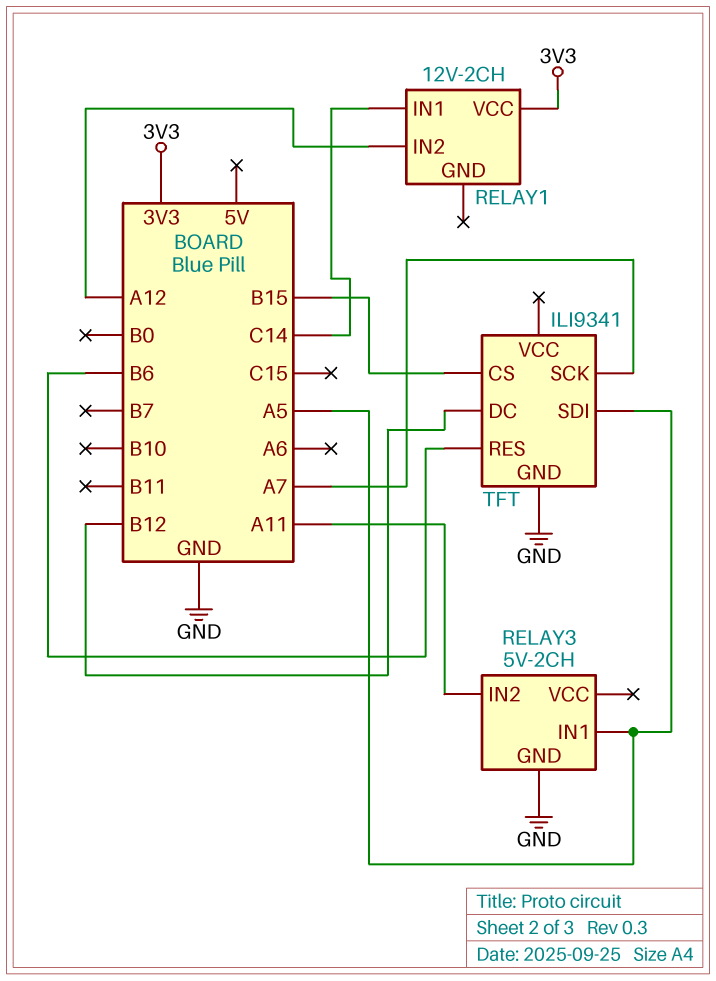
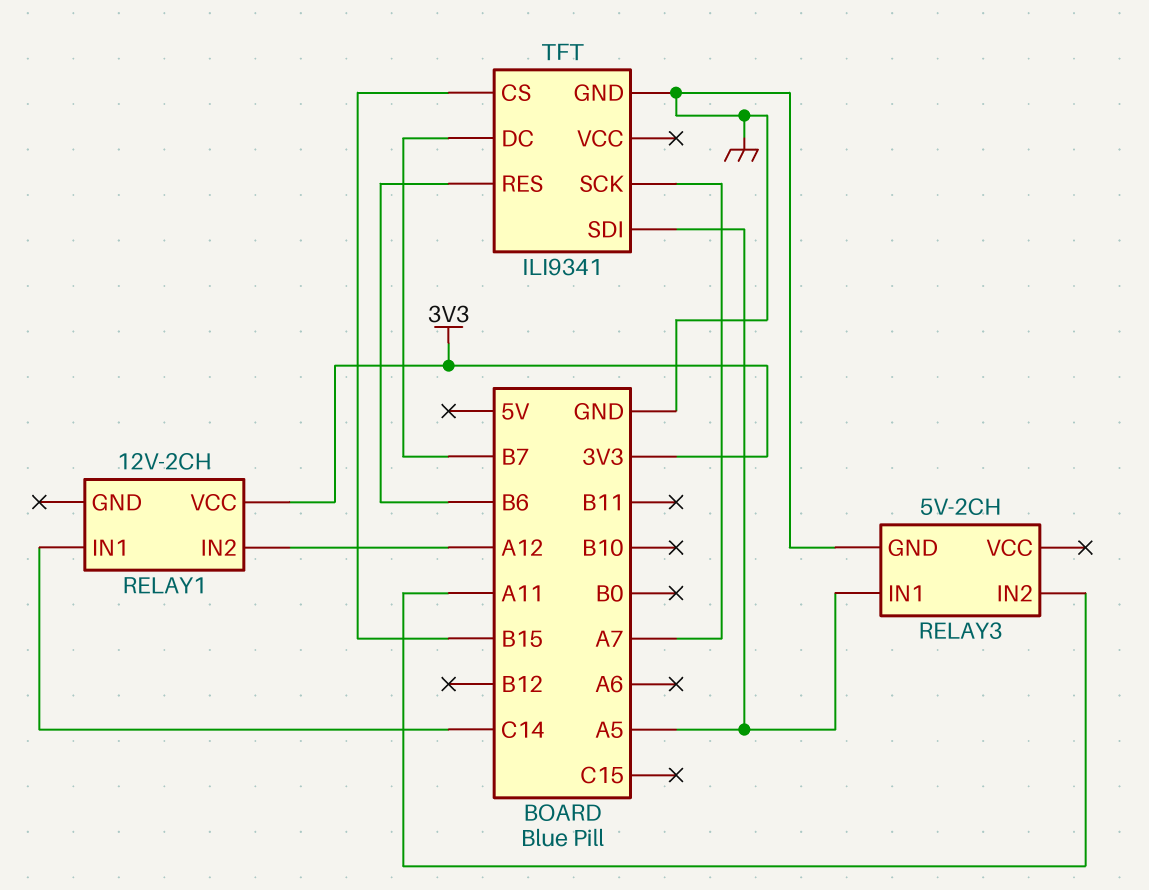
TFT pin DC: B12 -> B7

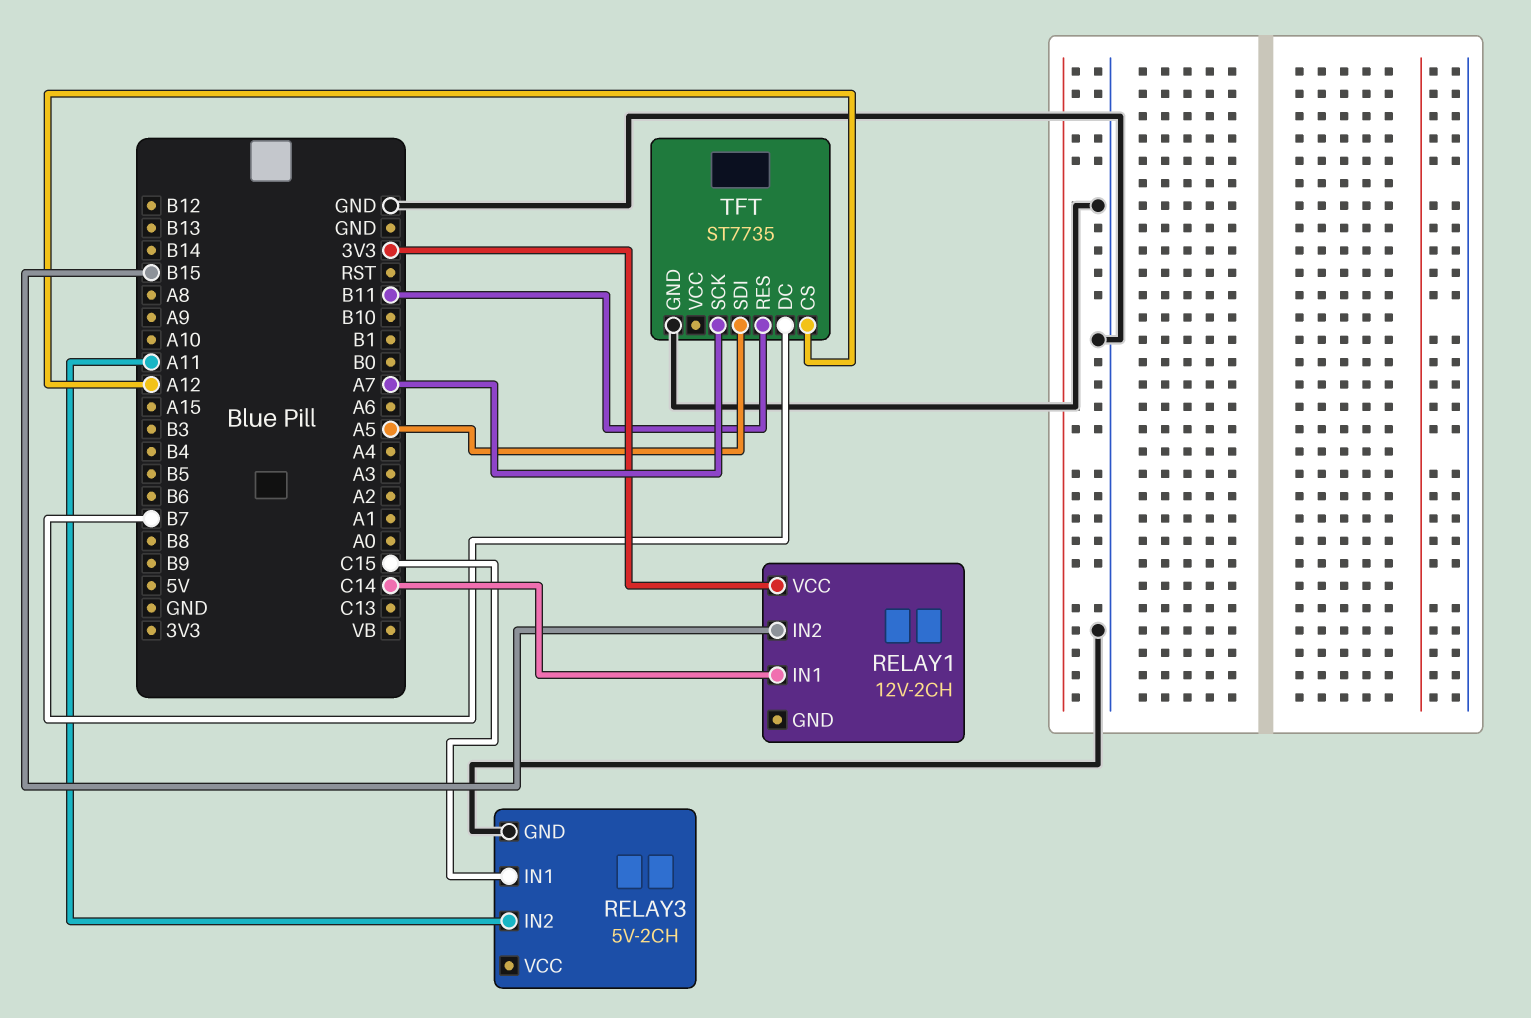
RELAY1 pin IN2: A12 -> B15
RELAY3 pin IN1: A5 -> C15
TFT: ILI9341 -> ST7735
TFT pin CS: B15 -> A12
TFT pin RES: B6 -> B11

